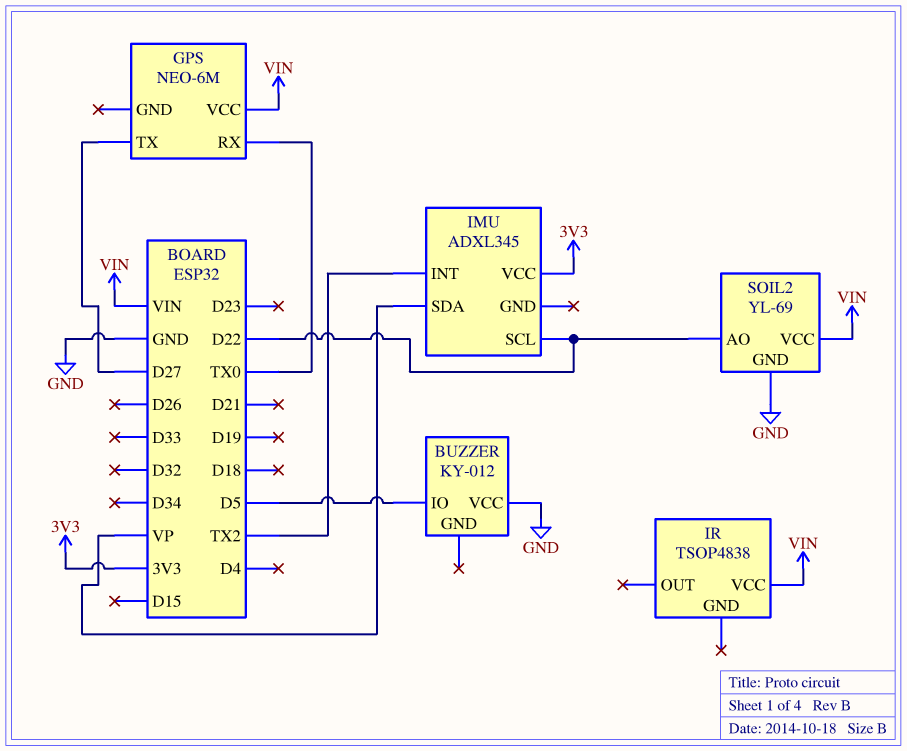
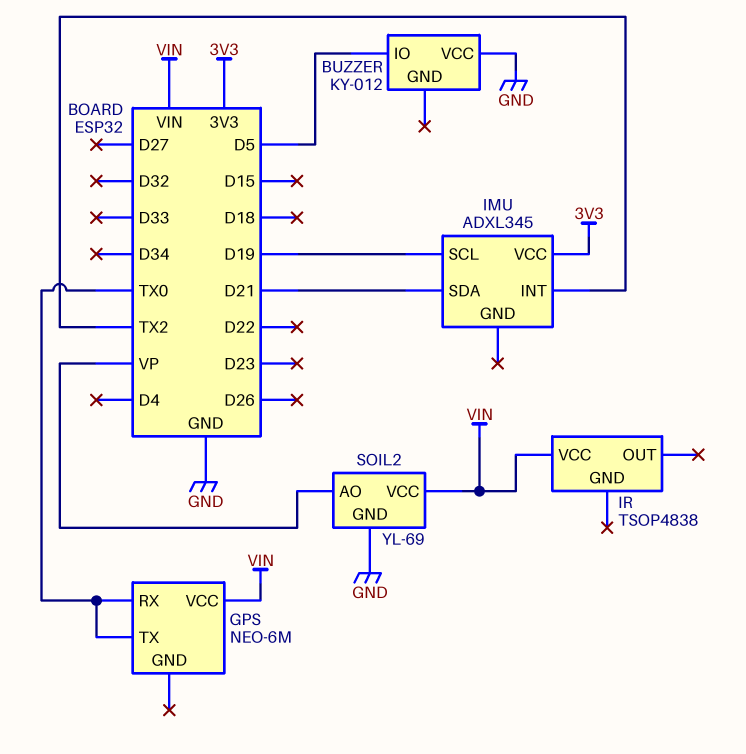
GPS pin TX: D27 -> TX0
IMU pin SCL: D22 -> D19
IMU pin SDA: VP -> D21
SOIL2 pin AO: D22 -> VP

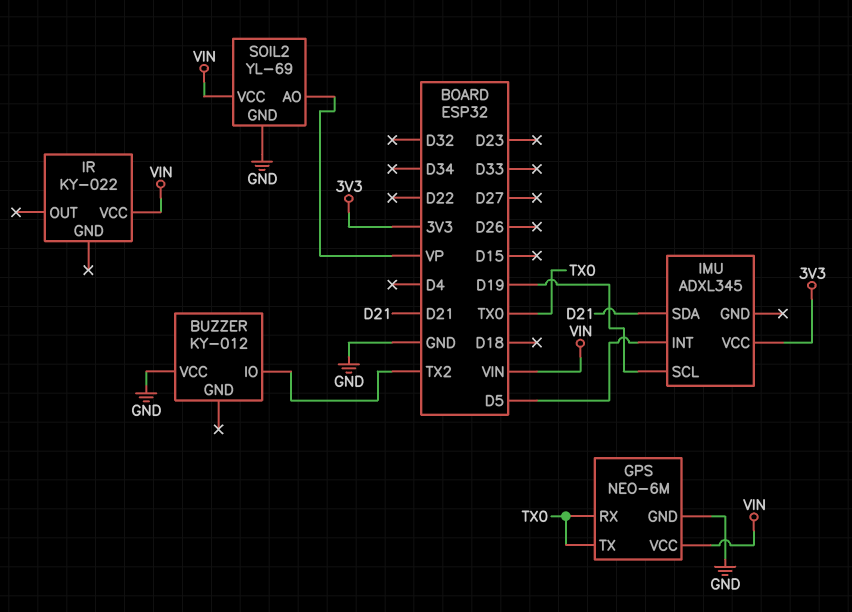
BUZZER pin IO: D5 -> TX2
GPS pin GND: none -> GND
IMU pin INT: TX2 -> D5
IR: TSOP4838 -> KY-022

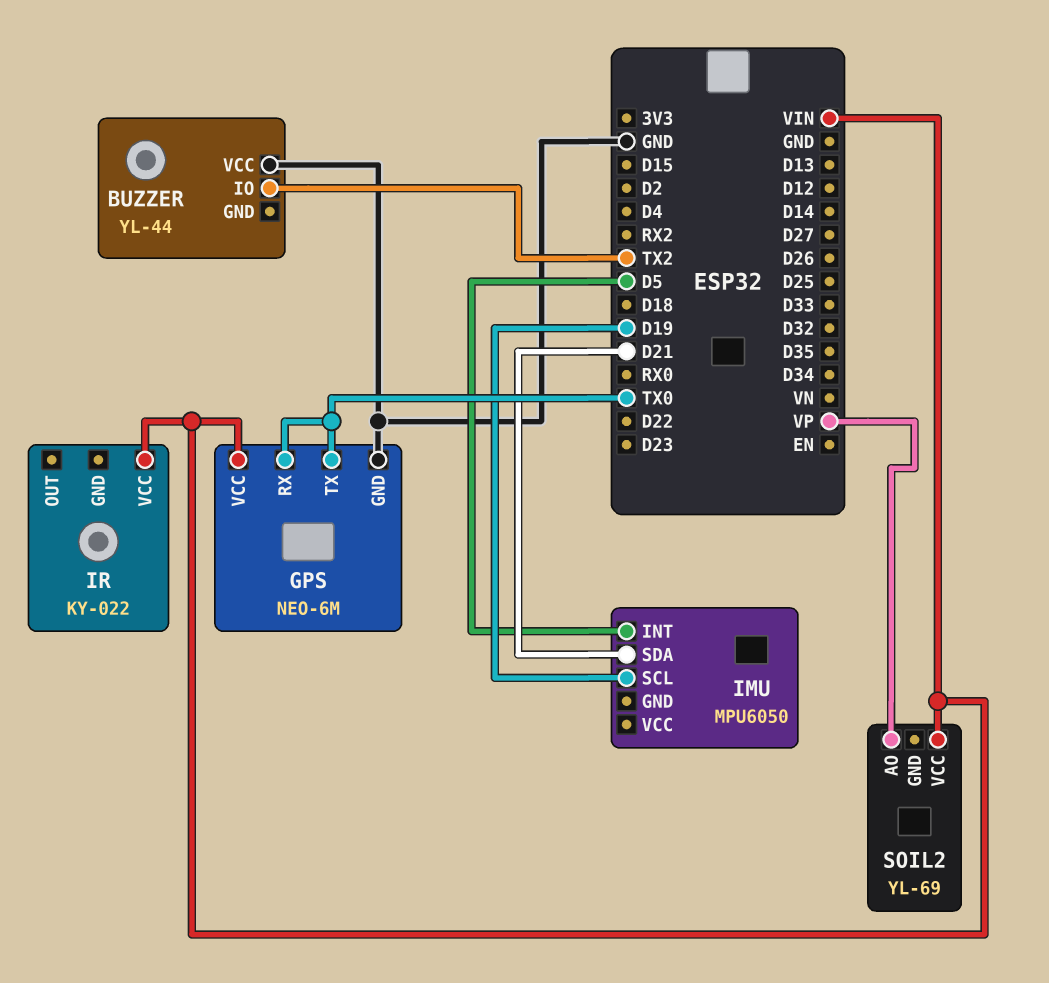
BUZZER: KY-012 -> YL-44
IMU: ADXL345 -> MPU6050
IMU pin VCC: 3V3 -> none
SOIL2 pin GND: GND -> none

